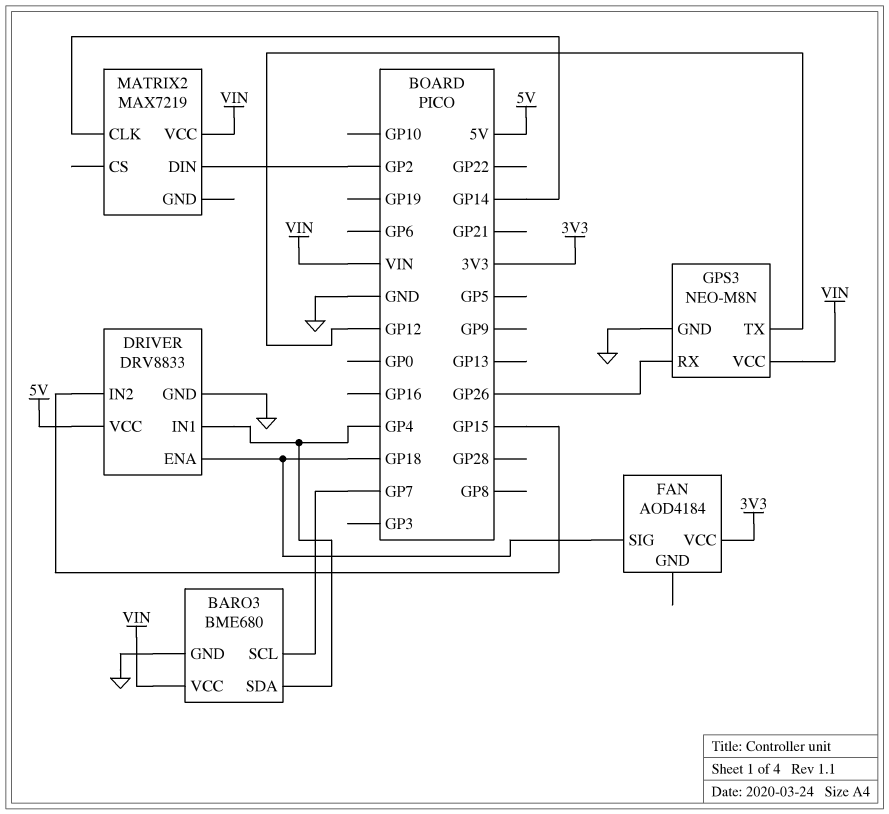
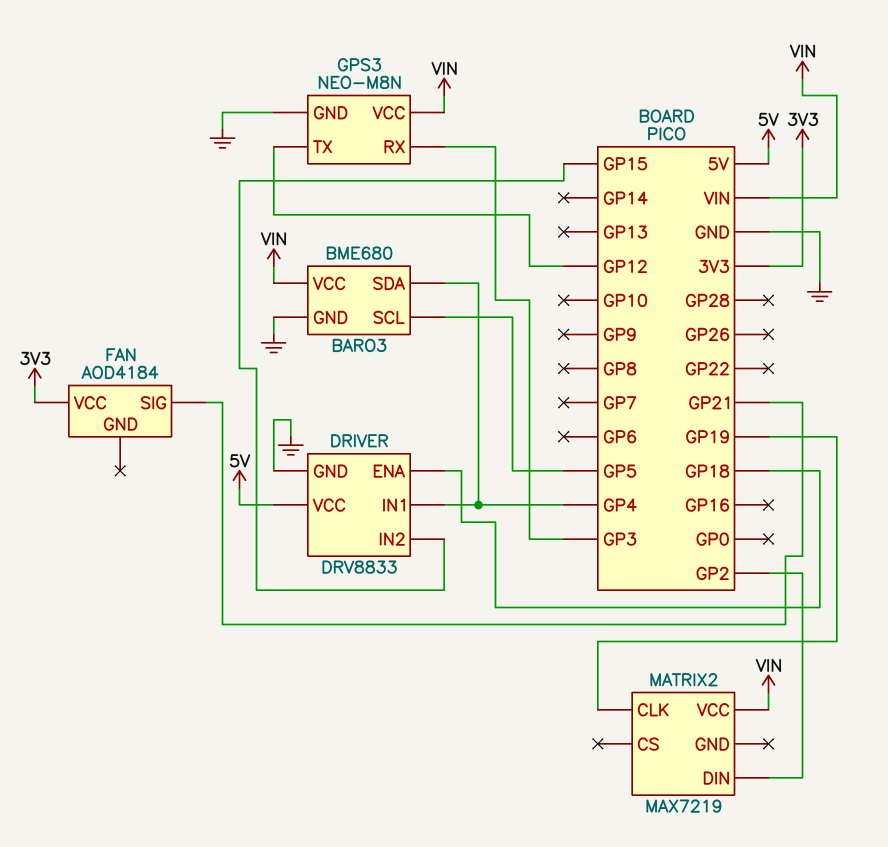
BARO3 pin SCL: GP7 -> GP5
FAN pin SIG: GP18 -> GP21
GPS3 pin RX: GP26 -> GP3
MATRIX2 pin CLK: GP14 -> GP19

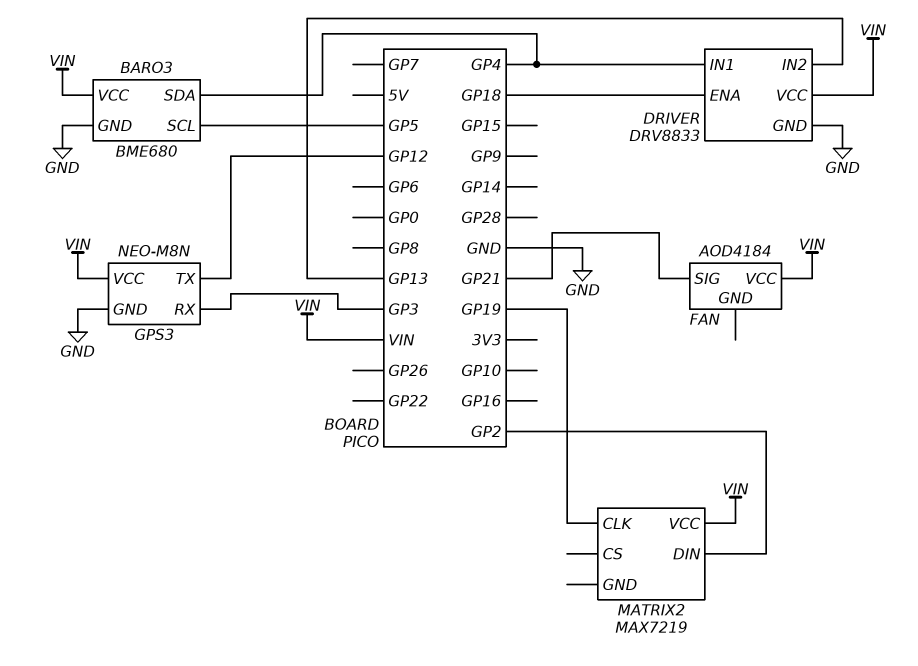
DRIVER pin IN2: GP15 -> GP13
DRIVER pin VCC: 5V -> VIN
FAN pin VCC: 3V3 -> VIN

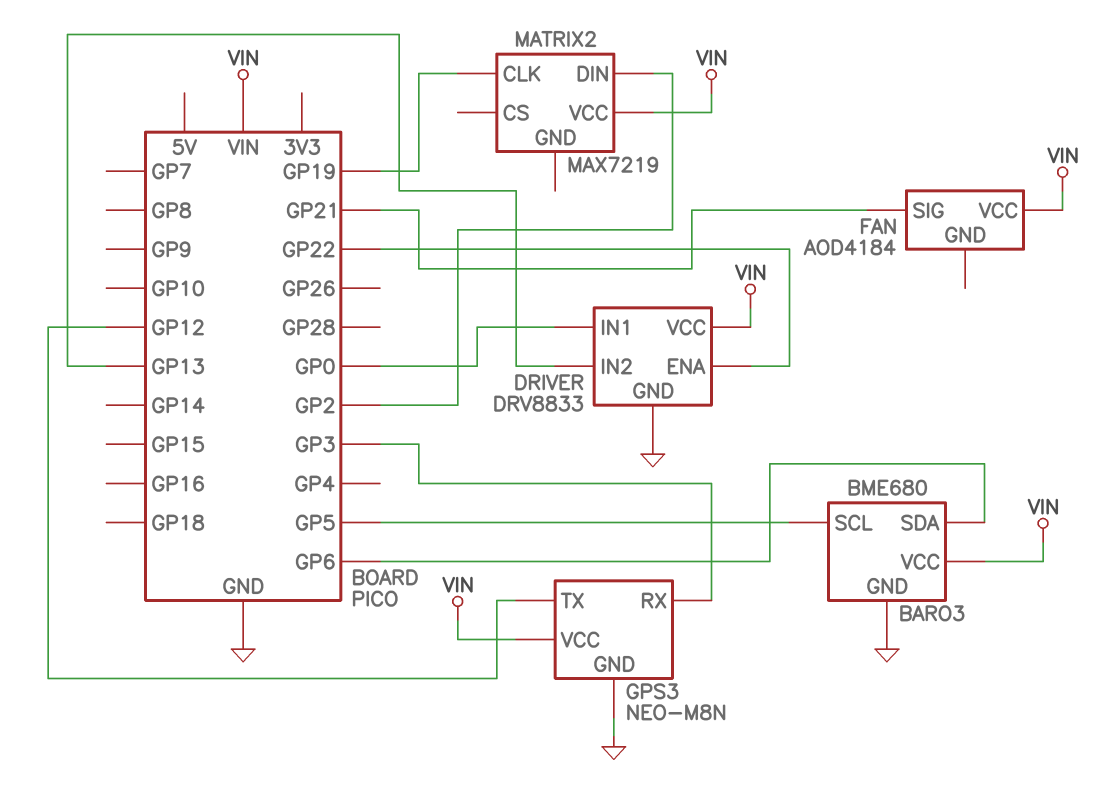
BARO3 pin SDA: GP4 -> GP6
DRIVER pin ENA: GP18 -> GP22
DRIVER pin IN1: GP4 -> GP0

